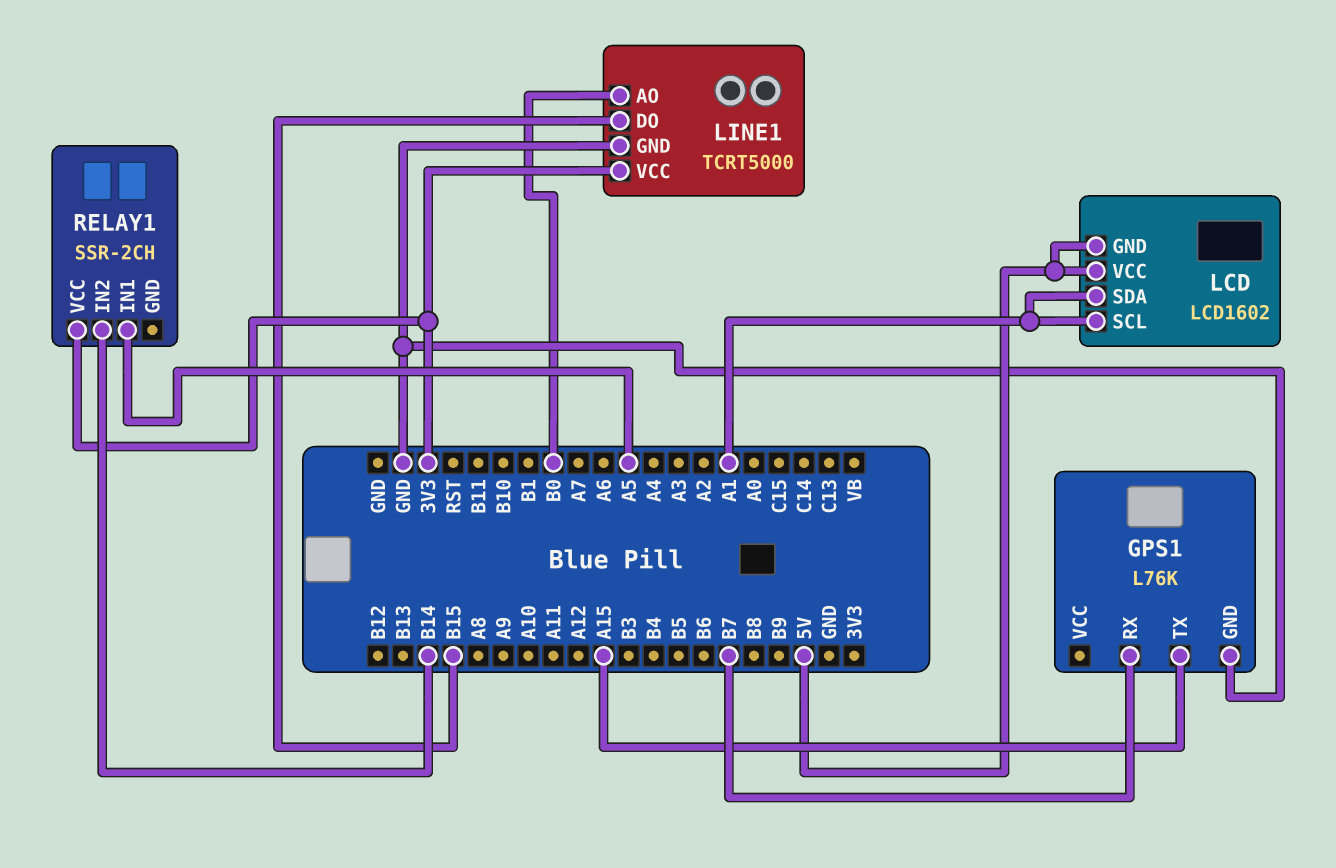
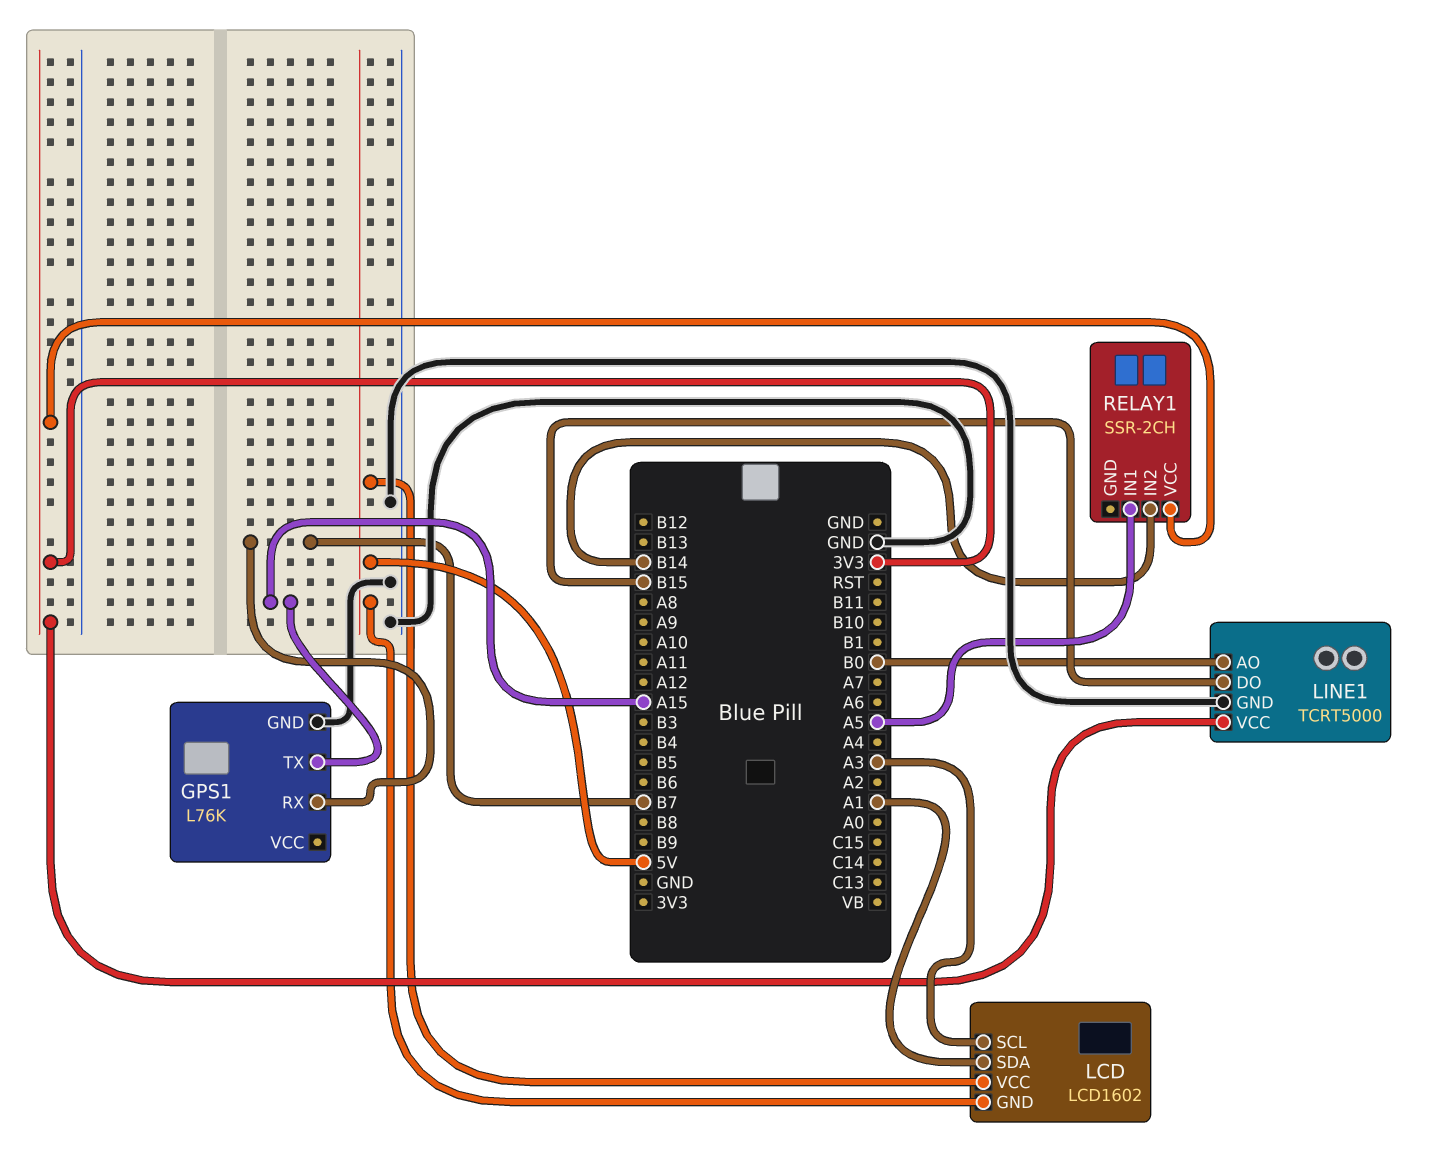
LCD pin SCL: A1 -> A3

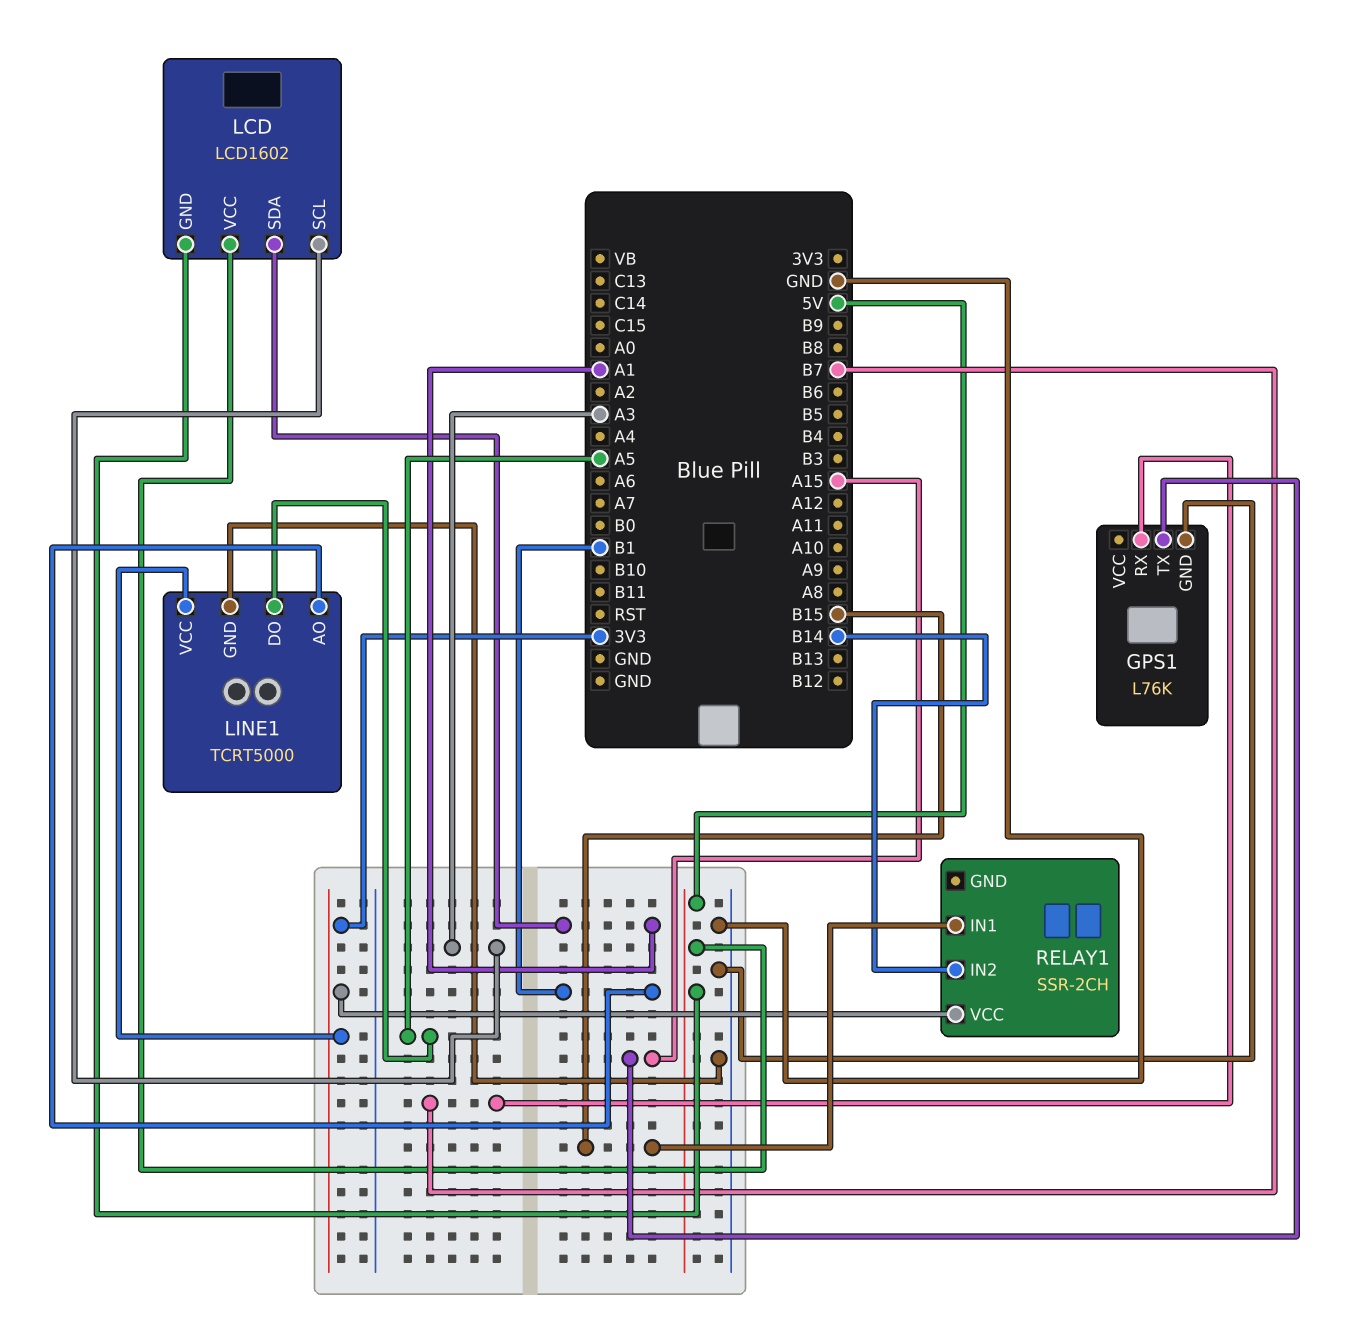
LINE1 pin AO: B0 -> B1
LINE1 pin DO: B15 -> A5
RELAY1 pin IN1: A5 -> B15

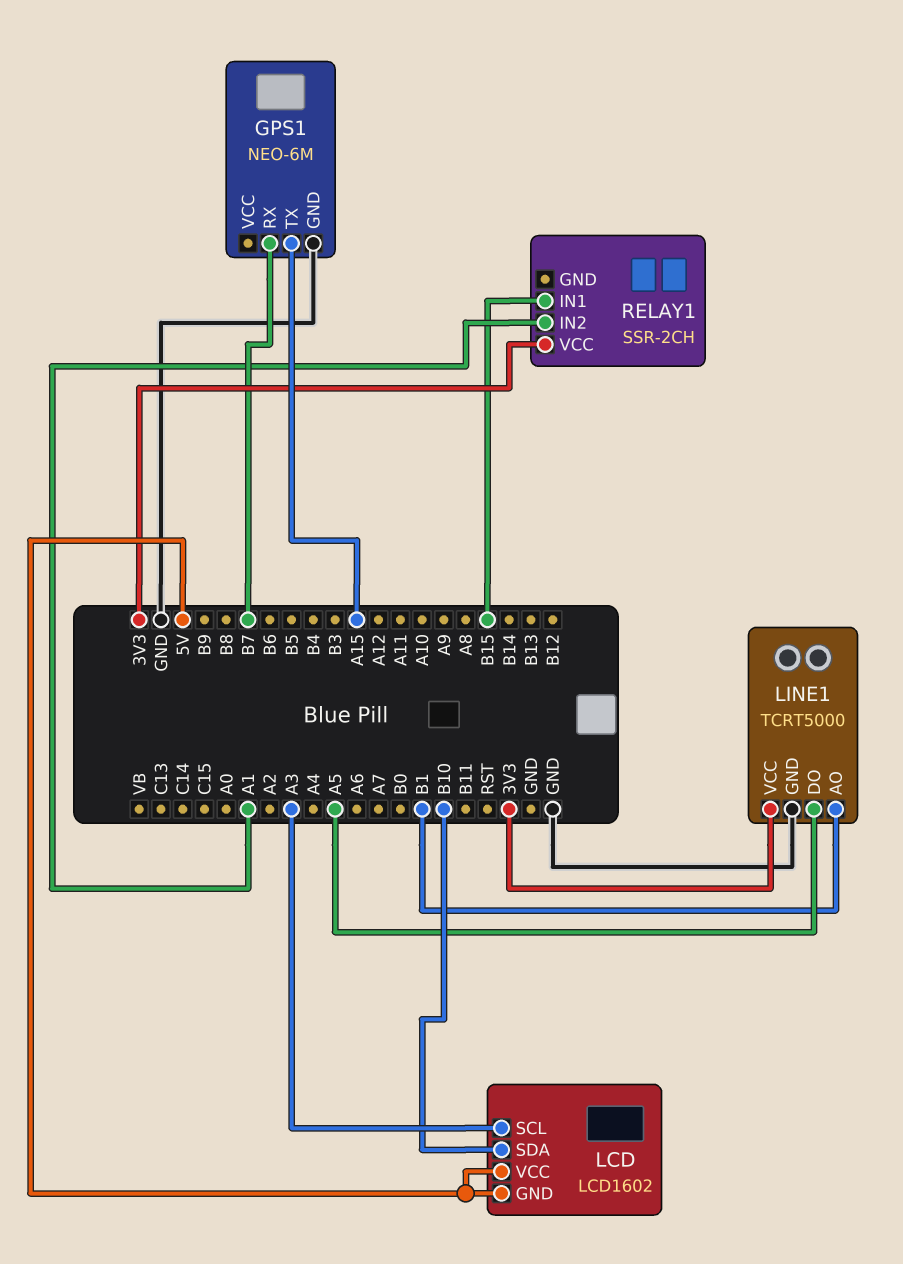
GPS1: L76K -> NEO-6M
LCD pin SDA: A1 -> B10
RELAY1 pin IN2: B14 -> A1

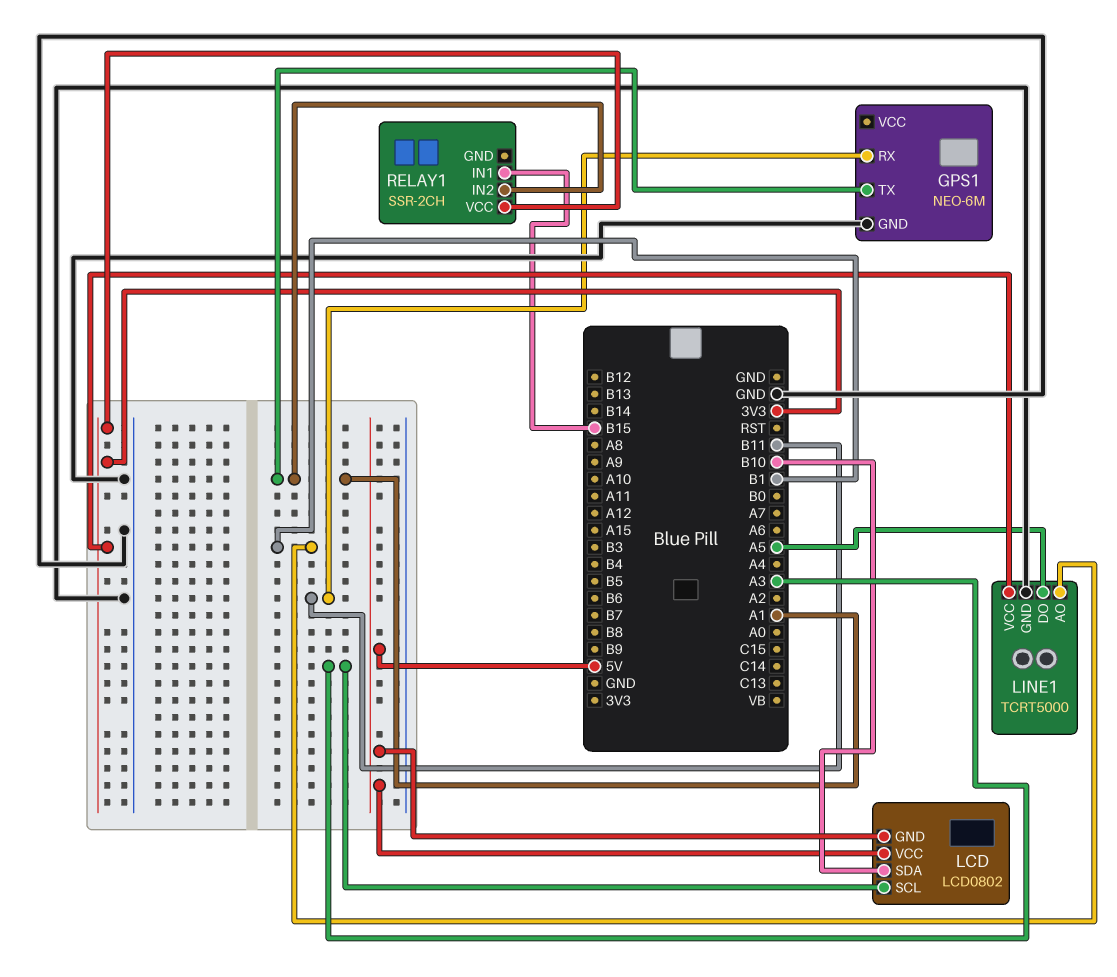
GPS1 pin RX: B7 -> B11
GPS1 pin TX: A15 -> A1
LCD: LCD1602 -> LCD0802

